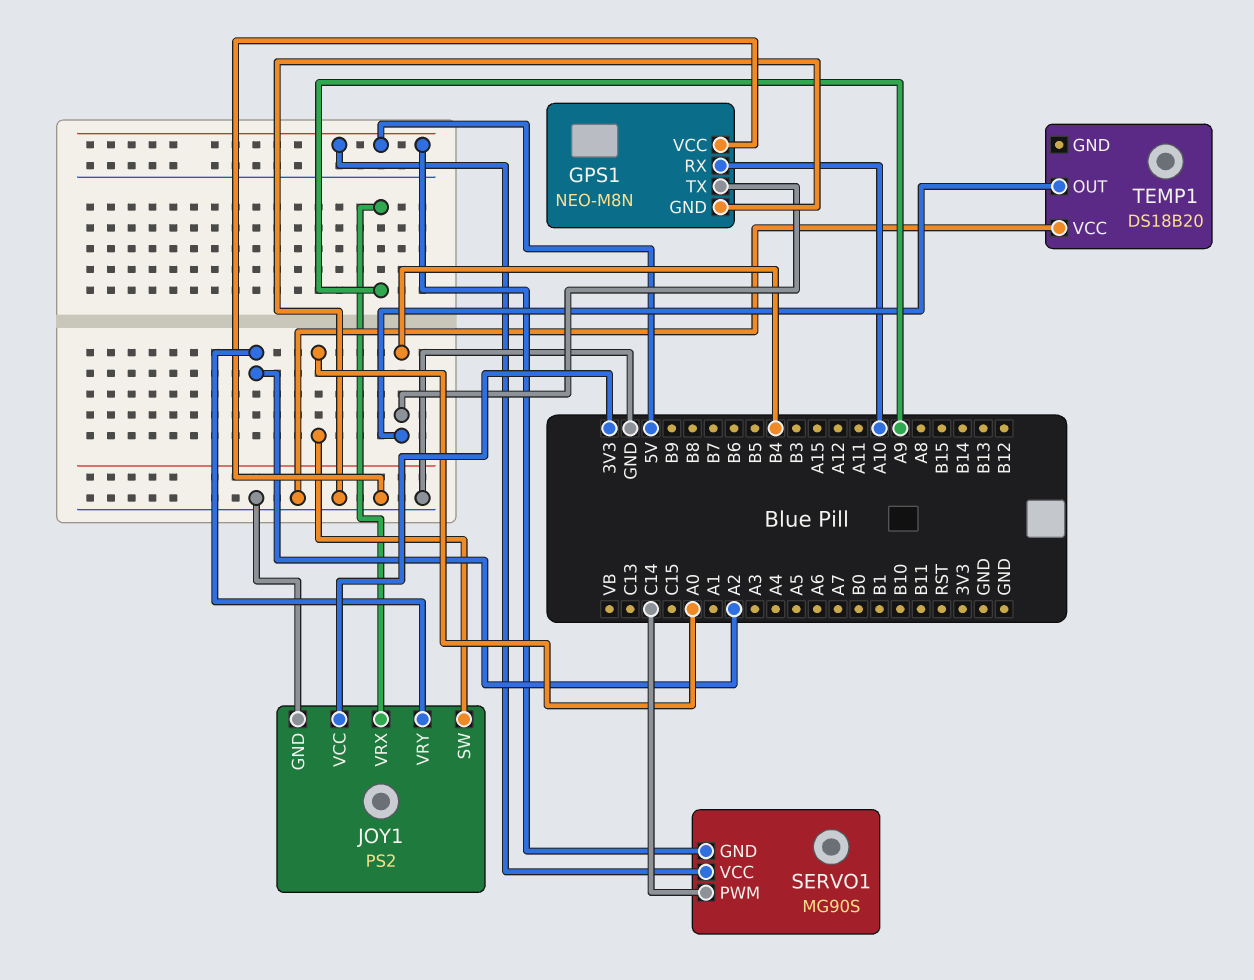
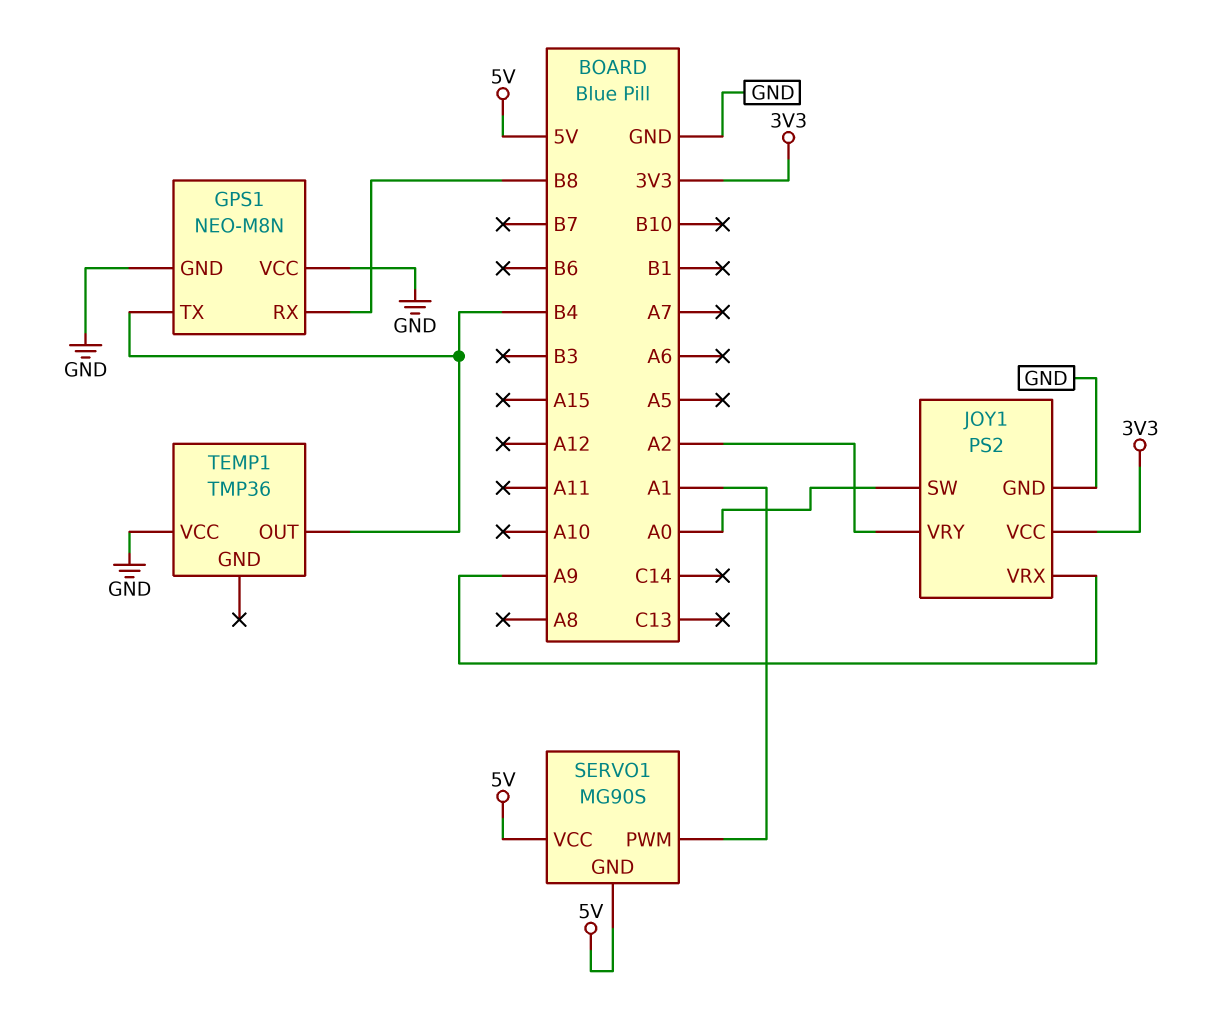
GPS1 pin RX: A10 -> B8
SERVO1 pin PWM: C14 -> A1
TEMP1: DS18B20 -> TMP36

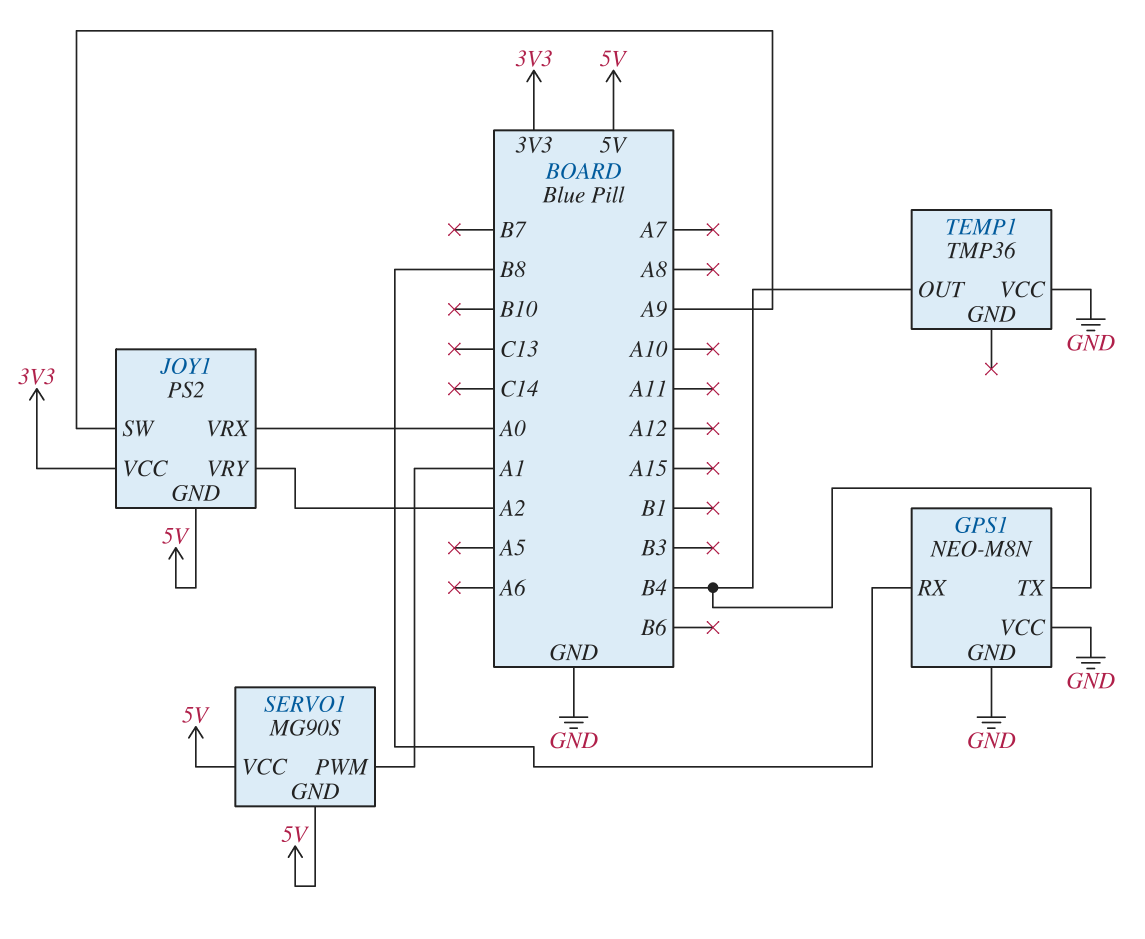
JOY1 pin GND: GND -> 5V
JOY1 pin SW: A0 -> A9
JOY1 pin VRX: A9 -> A0

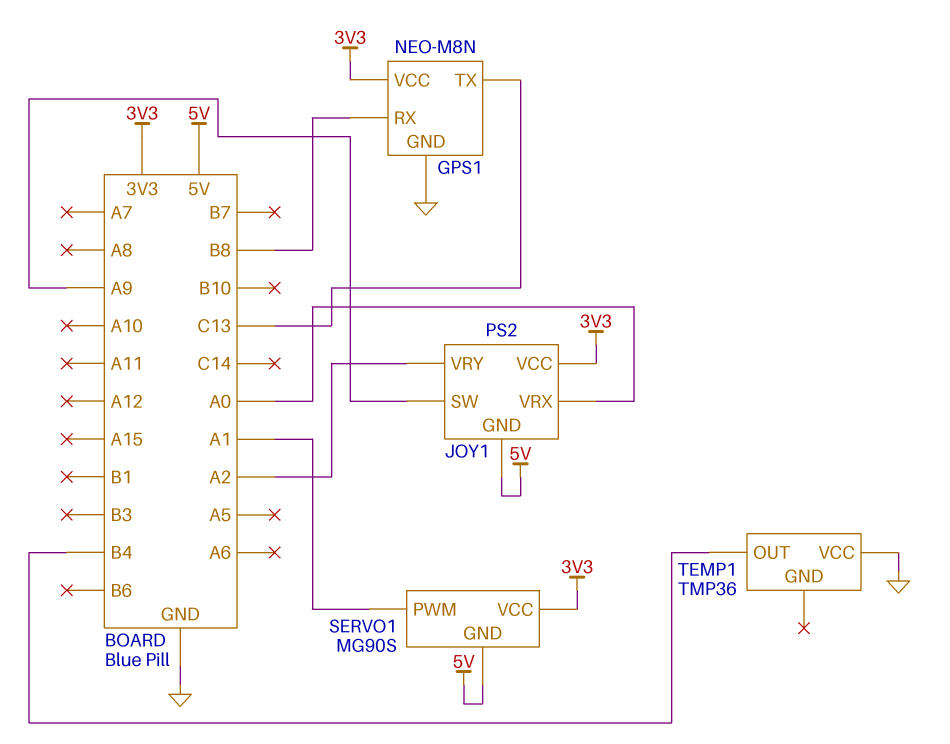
GPS1 pin TX: B4 -> C13
GPS1 pin VCC: GND -> 3V3
SERVO1 pin VCC: 5V -> 3V3

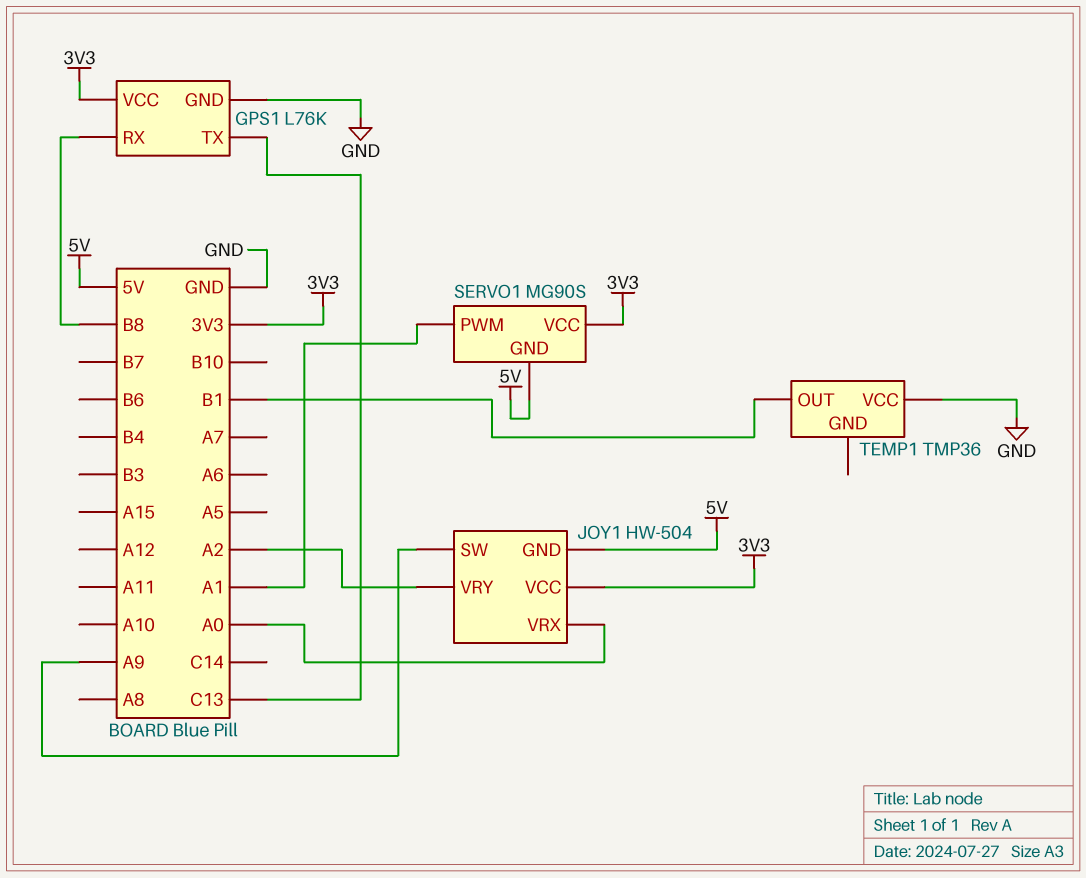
GPS1: NEO-M8N -> L76K
JOY1: PS2 -> HW-504
TEMP1 pin OUT: B4 -> B1

